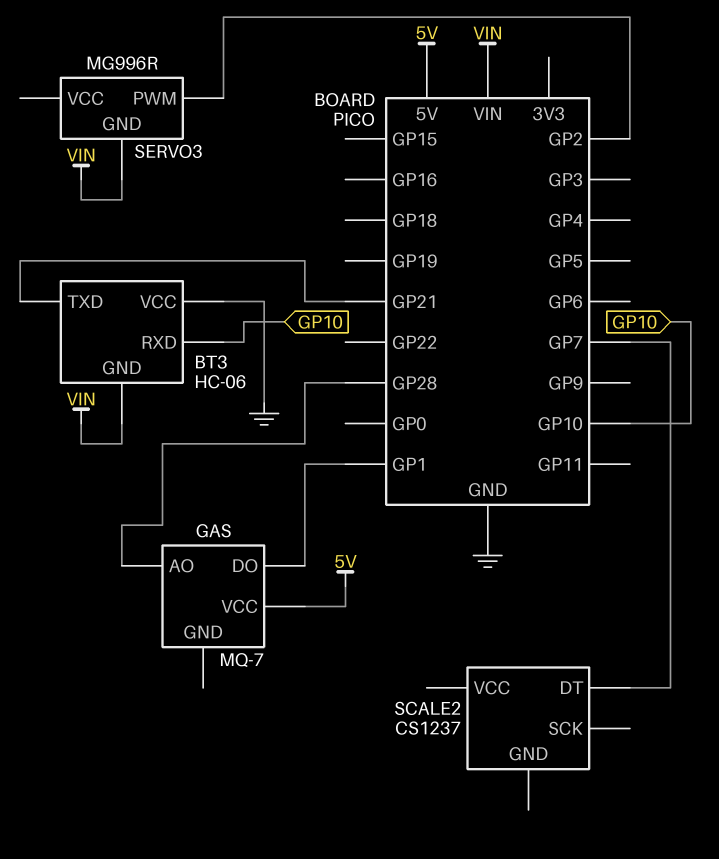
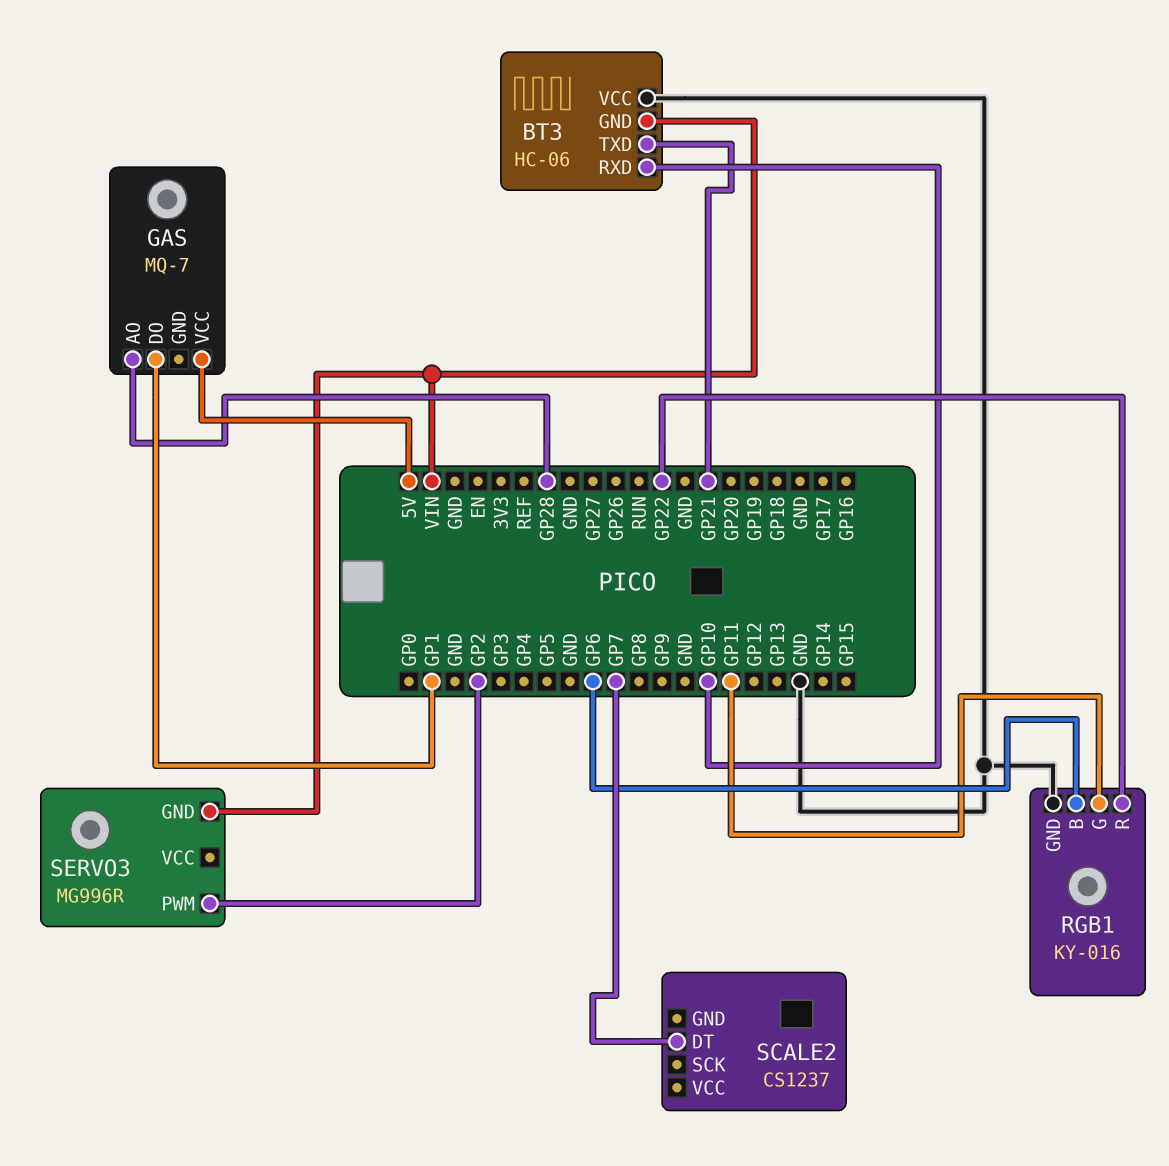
RGB1: none -> KY-016
RGB1 pin B: none -> GP6
RGB1 pin G: none -> GP11
RGB1 pin GND: none -> GND
RGB1 pin R: none -> GP22

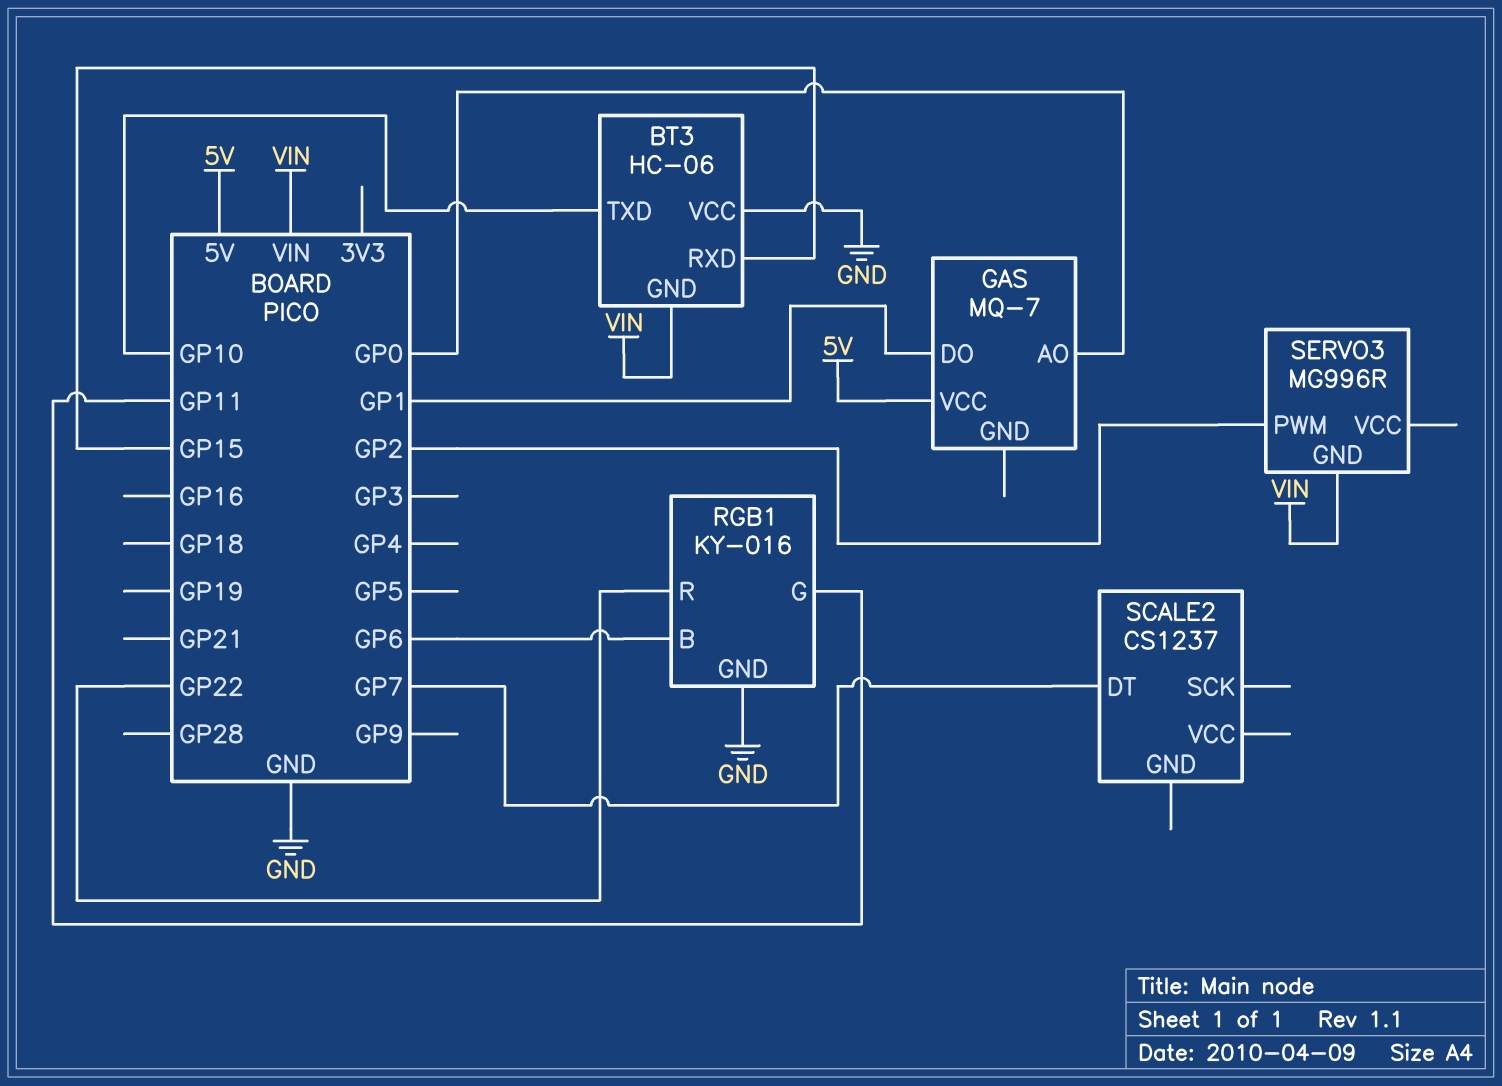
BT3 pin RXD: GP10 -> GP15
BT3 pin TXD: GP21 -> GP10
GAS pin AO: GP28 -> GP0

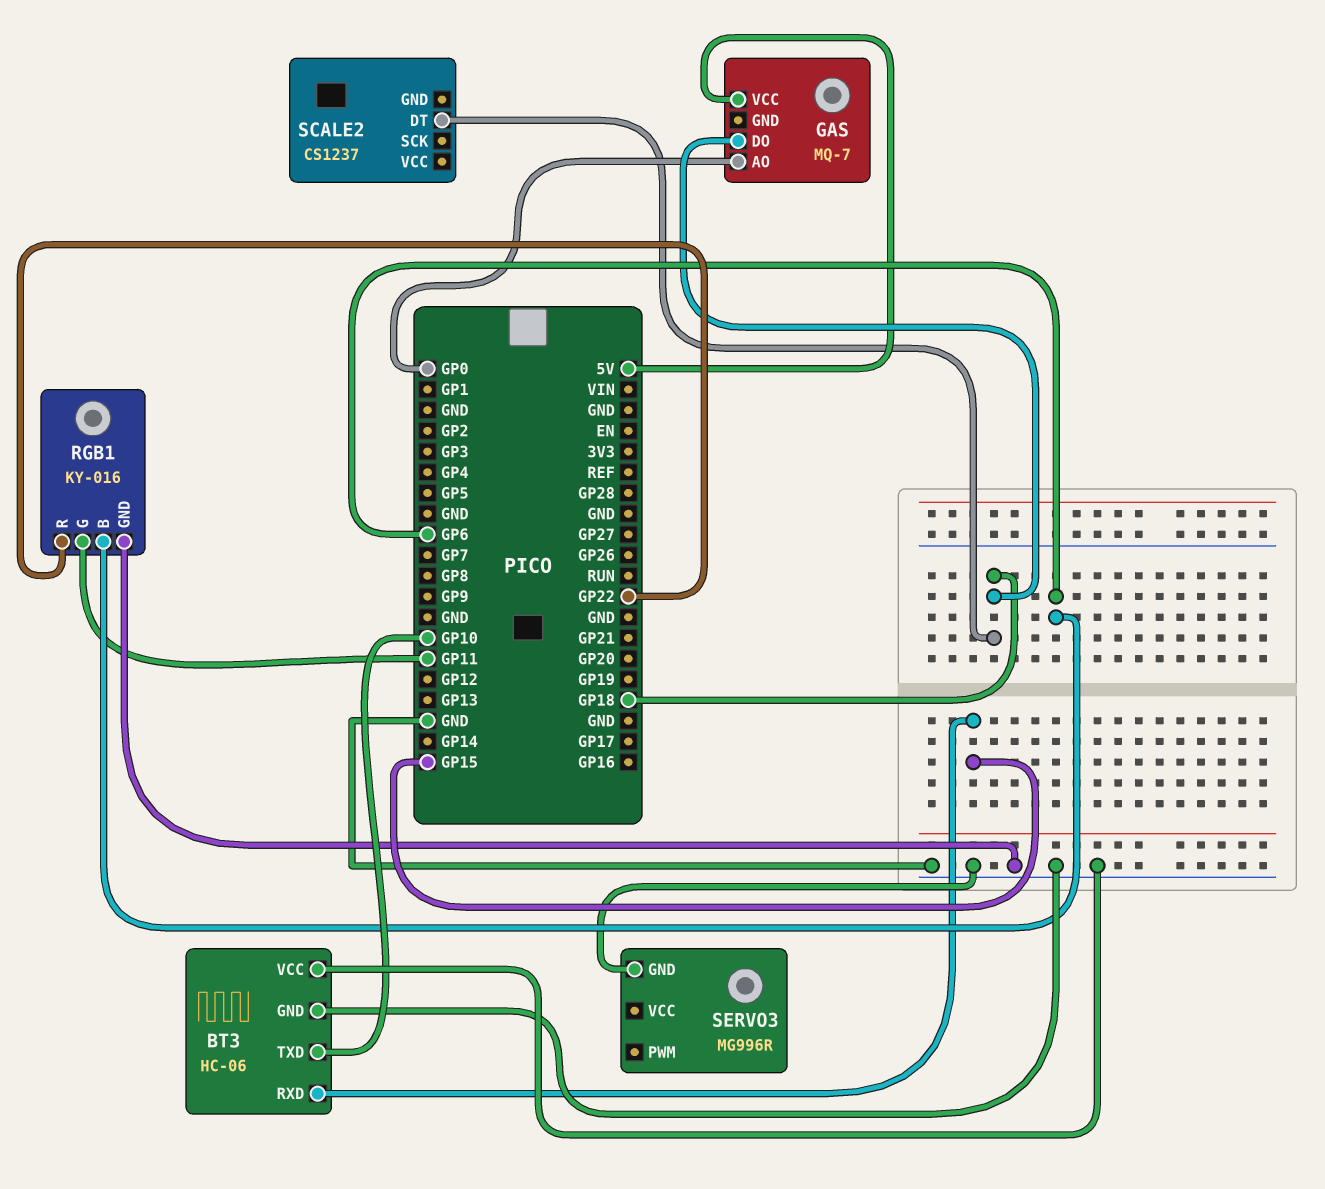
BT3 pin GND: VIN -> GND
GAS pin DO: GP1 -> GP18
SCALE2 pin DT: GP7 -> GP18
SERVO3 pin GND: VIN -> GND
SERVO3 pin PWM: GP2 -> none

